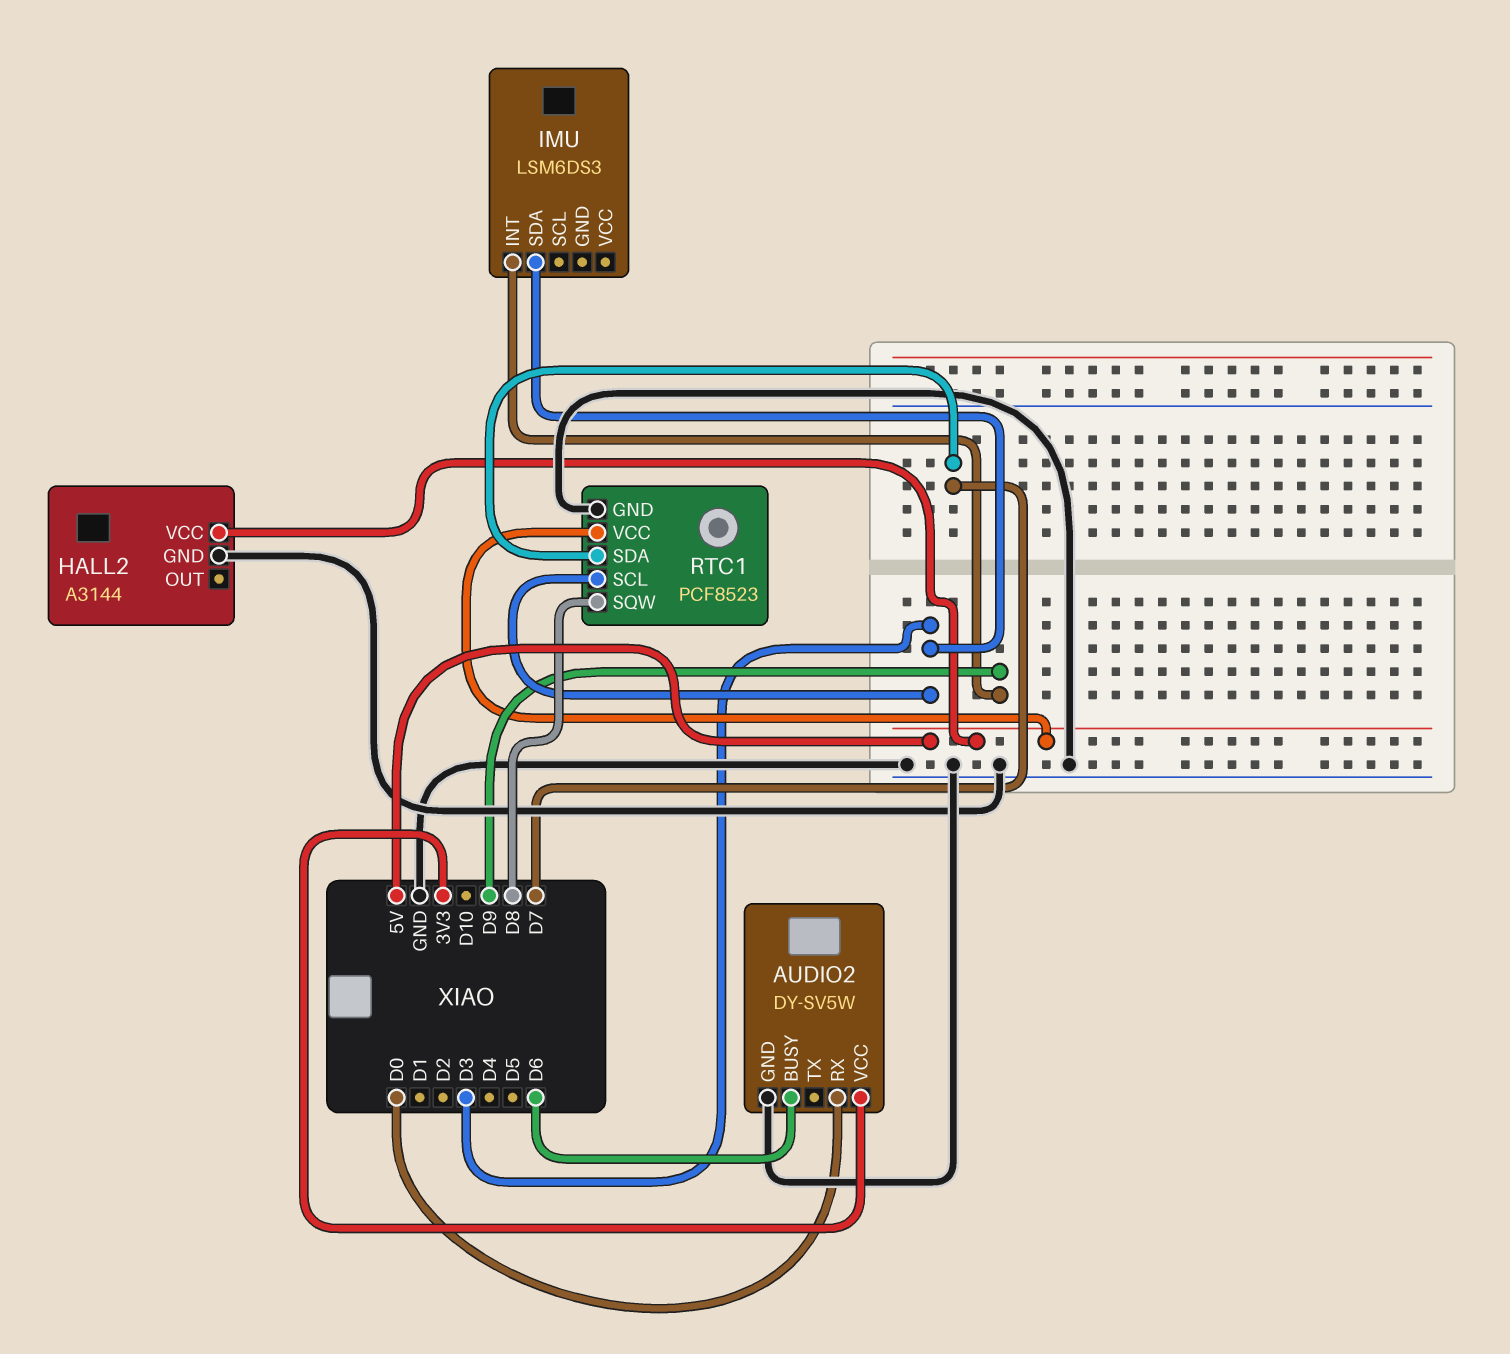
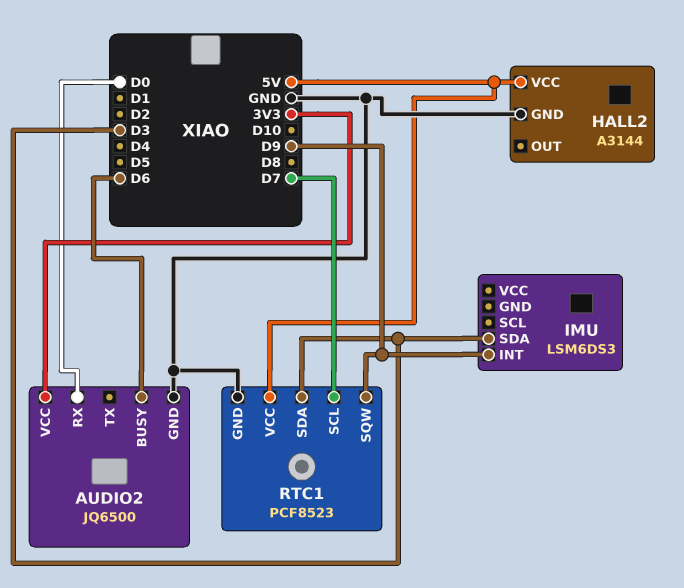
AUDIO2: DY-SV5W -> JQ6500
RTC1 pin SCL: D3 -> D7
RTC1 pin SDA: D7 -> D3
RTC1 pin SQW: D8 -> D9

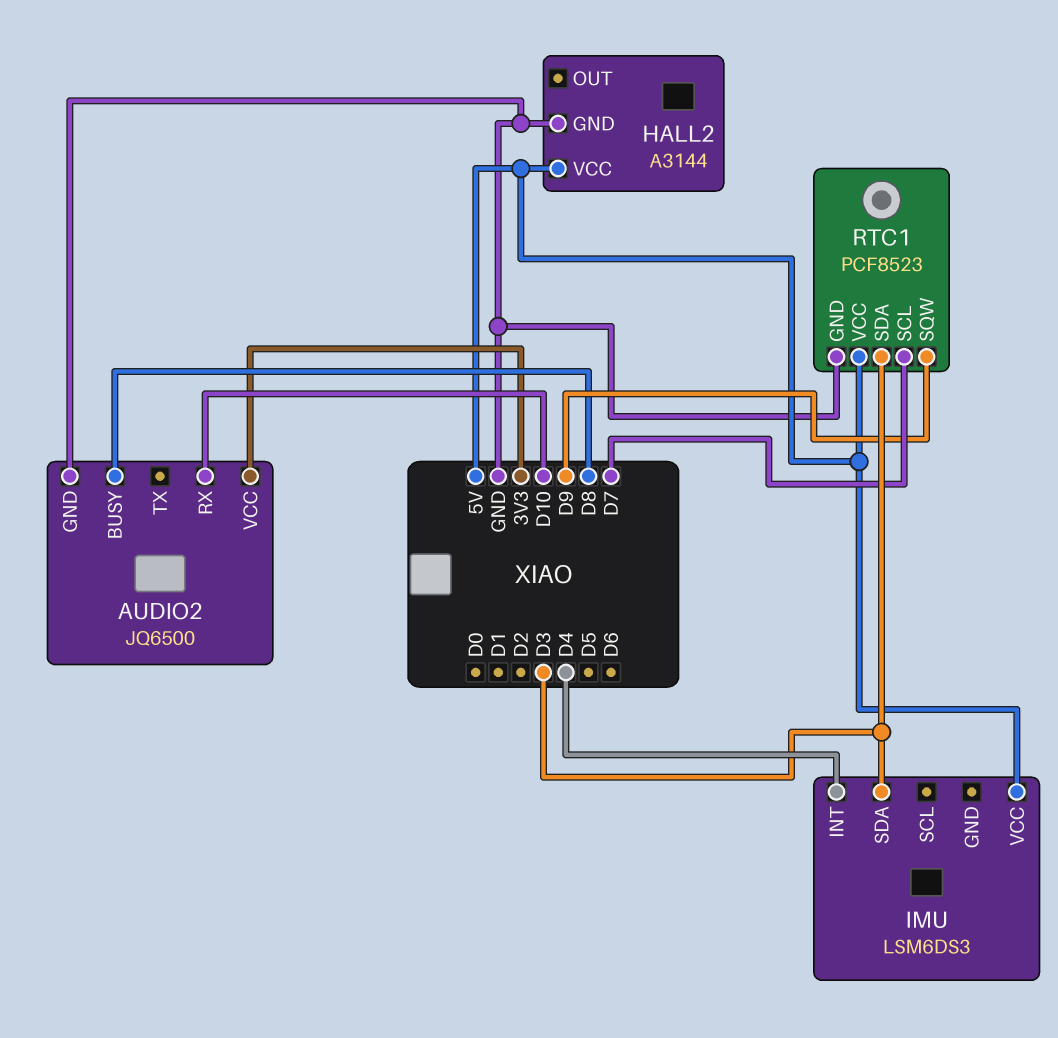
AUDIO2 pin BUSY: D6 -> D8
AUDIO2 pin RX: D0 -> D10
IMU pin INT: D9 -> D4
IMU pin VCC: none -> 5V

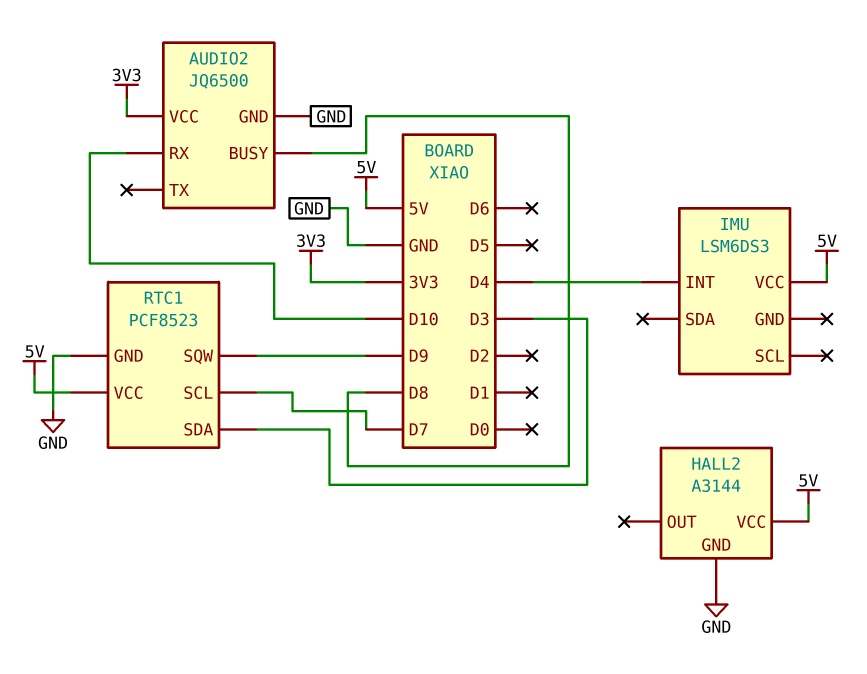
IMU pin SDA: D3 -> none

